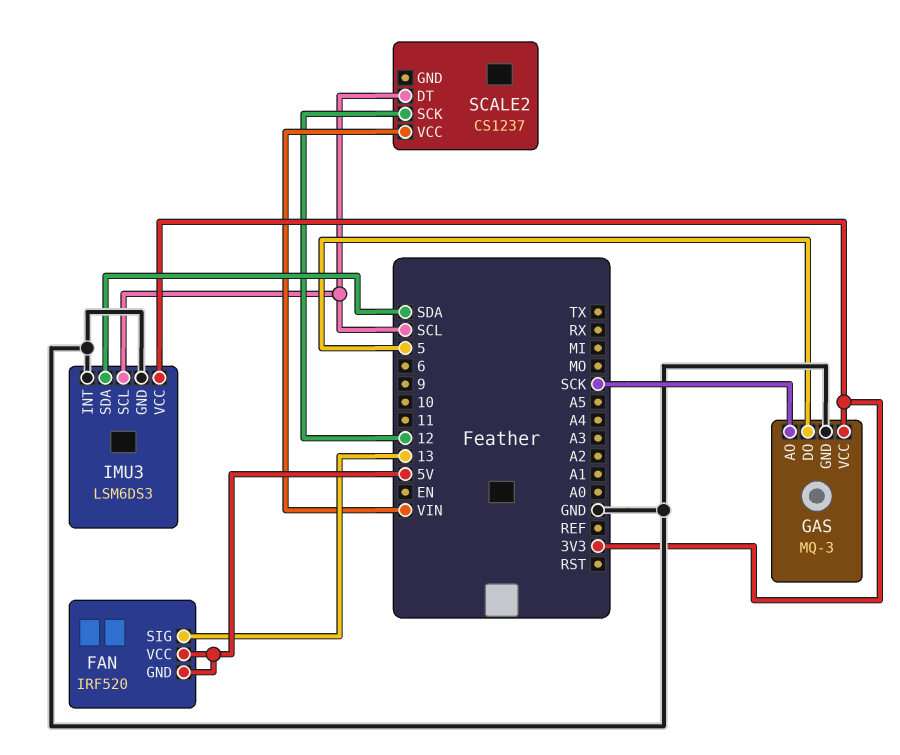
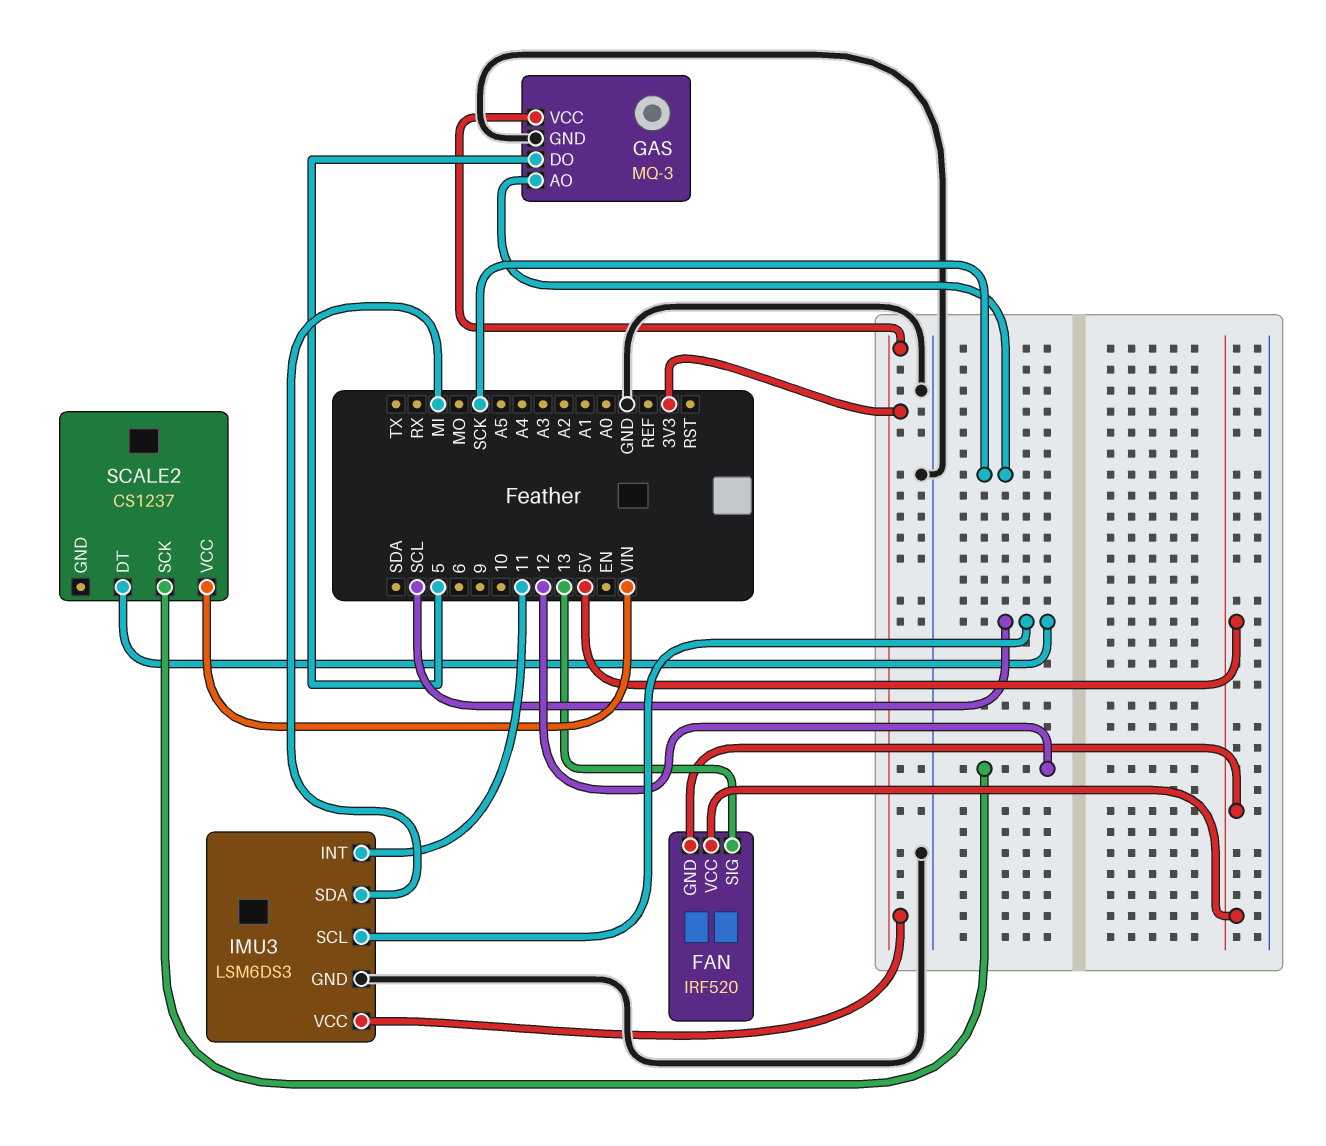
IMU3 pin INT: GND -> 11
IMU3 pin SDA: SDA -> MI

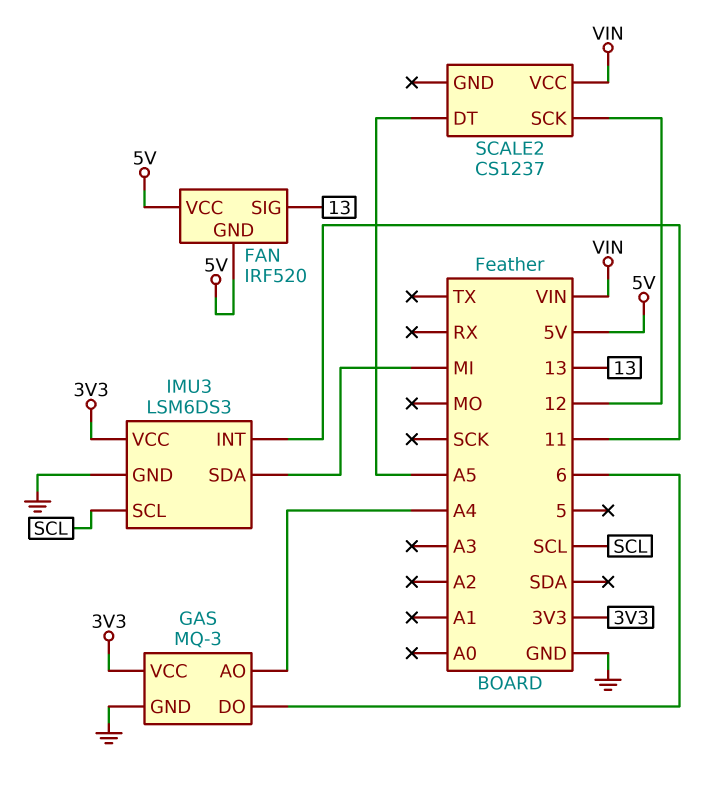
GAS pin AO: SCK -> A4
GAS pin DO: 5 -> 6
SCALE2 pin DT: SCL -> A5

